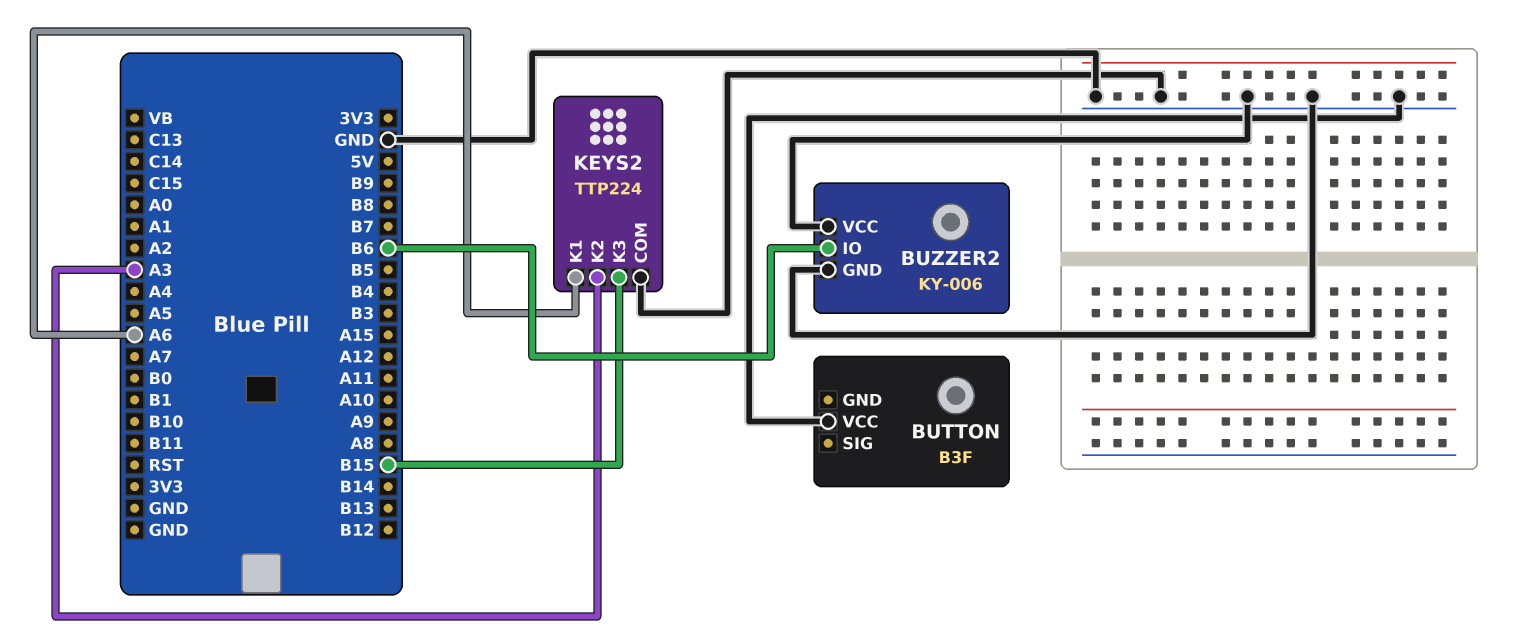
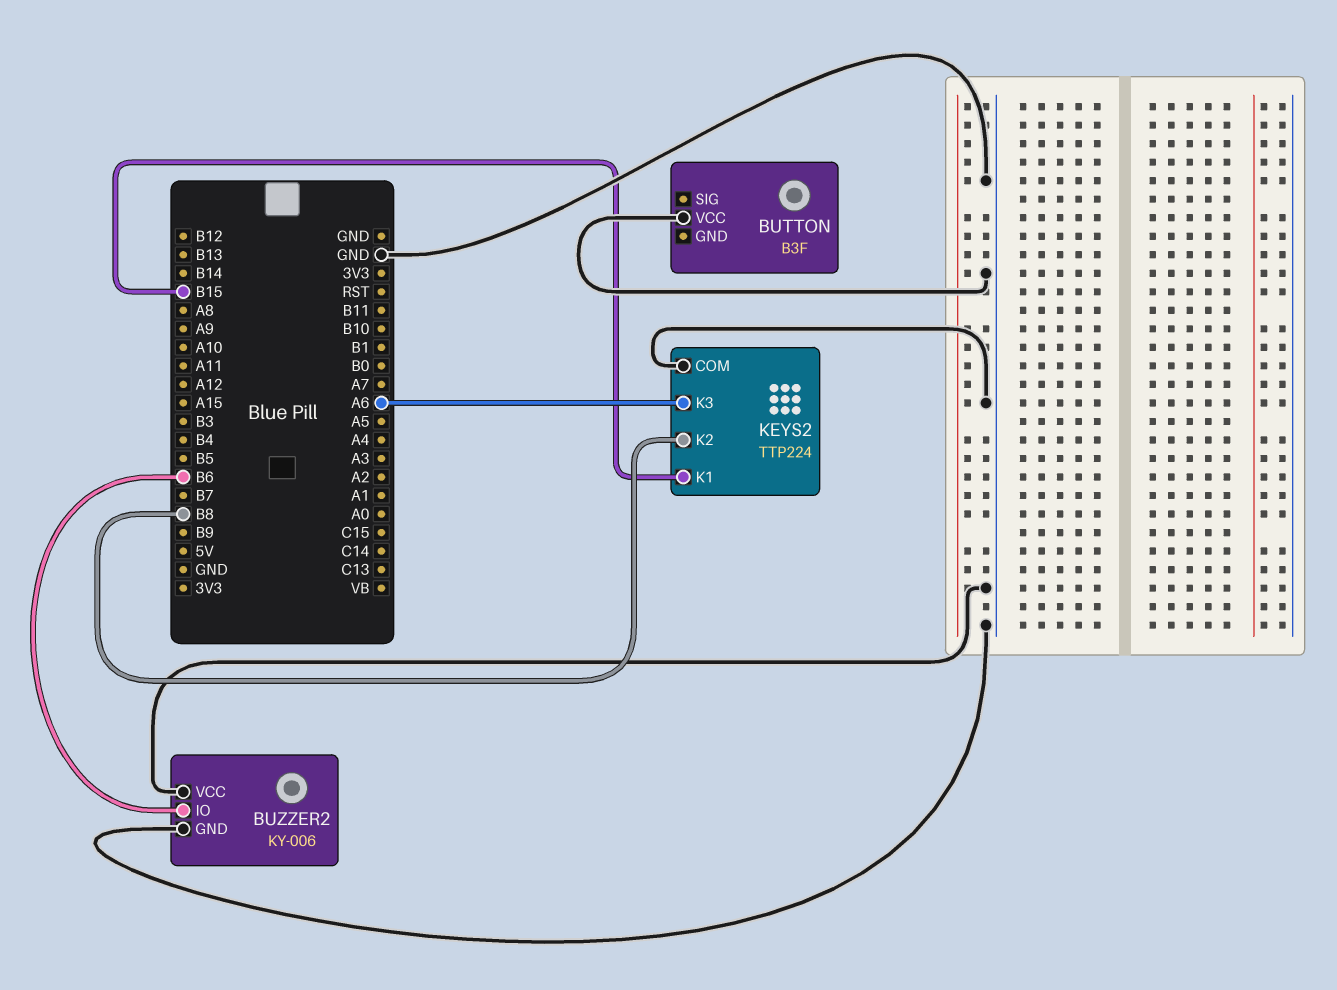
KEYS2 pin K1: A6 -> B15
KEYS2 pin K2: A3 -> B8
KEYS2 pin K3: B15 -> A6

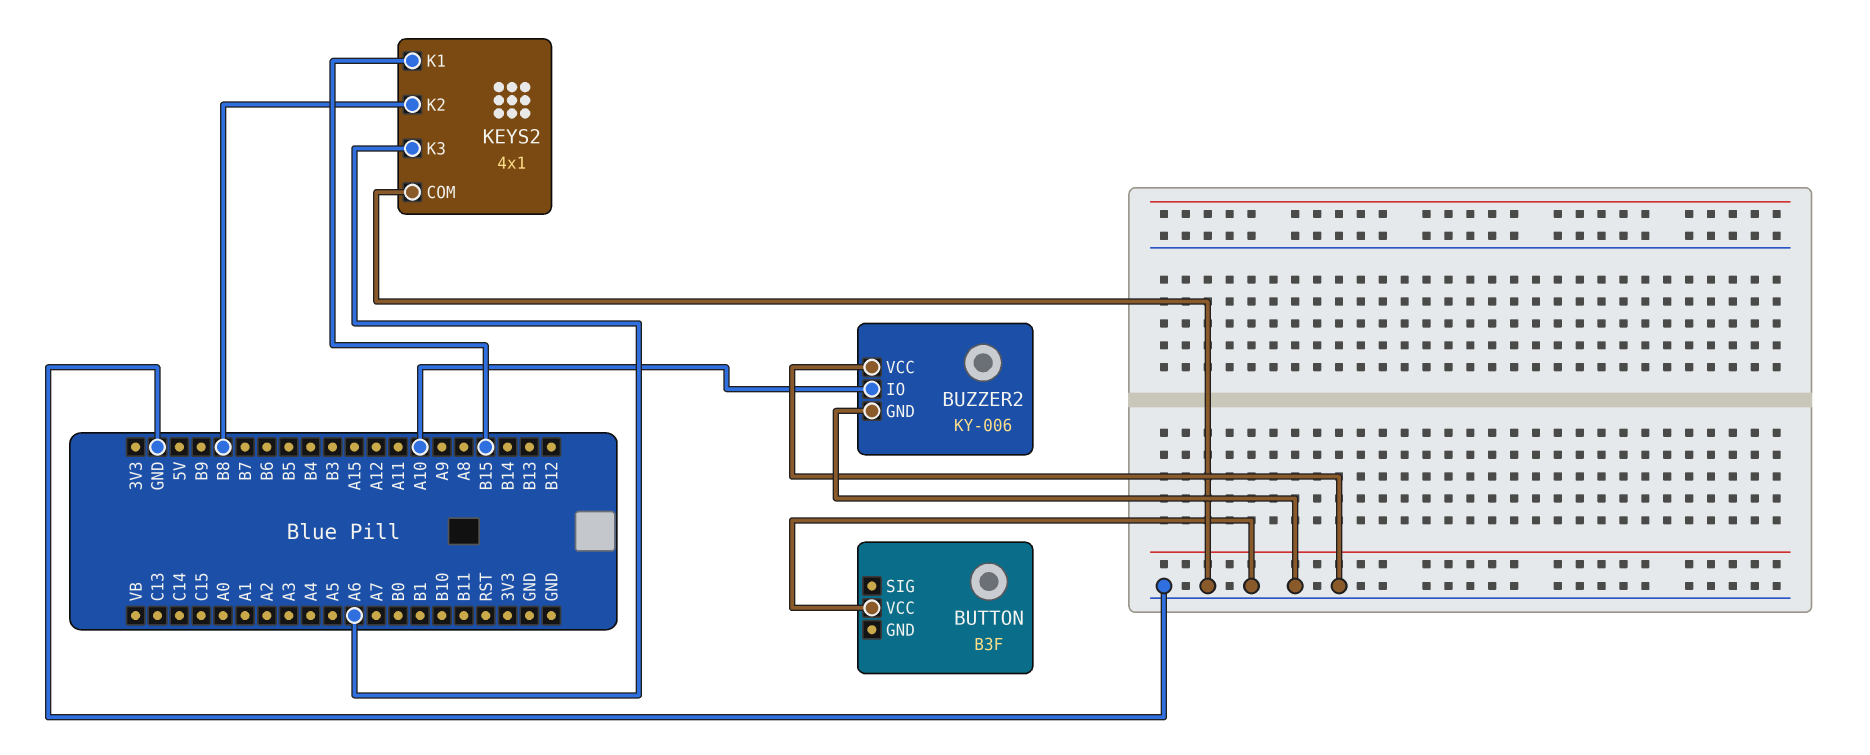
BUZZER2 pin IO: B6 -> A10
KEYS2: TTP224 -> 4x1

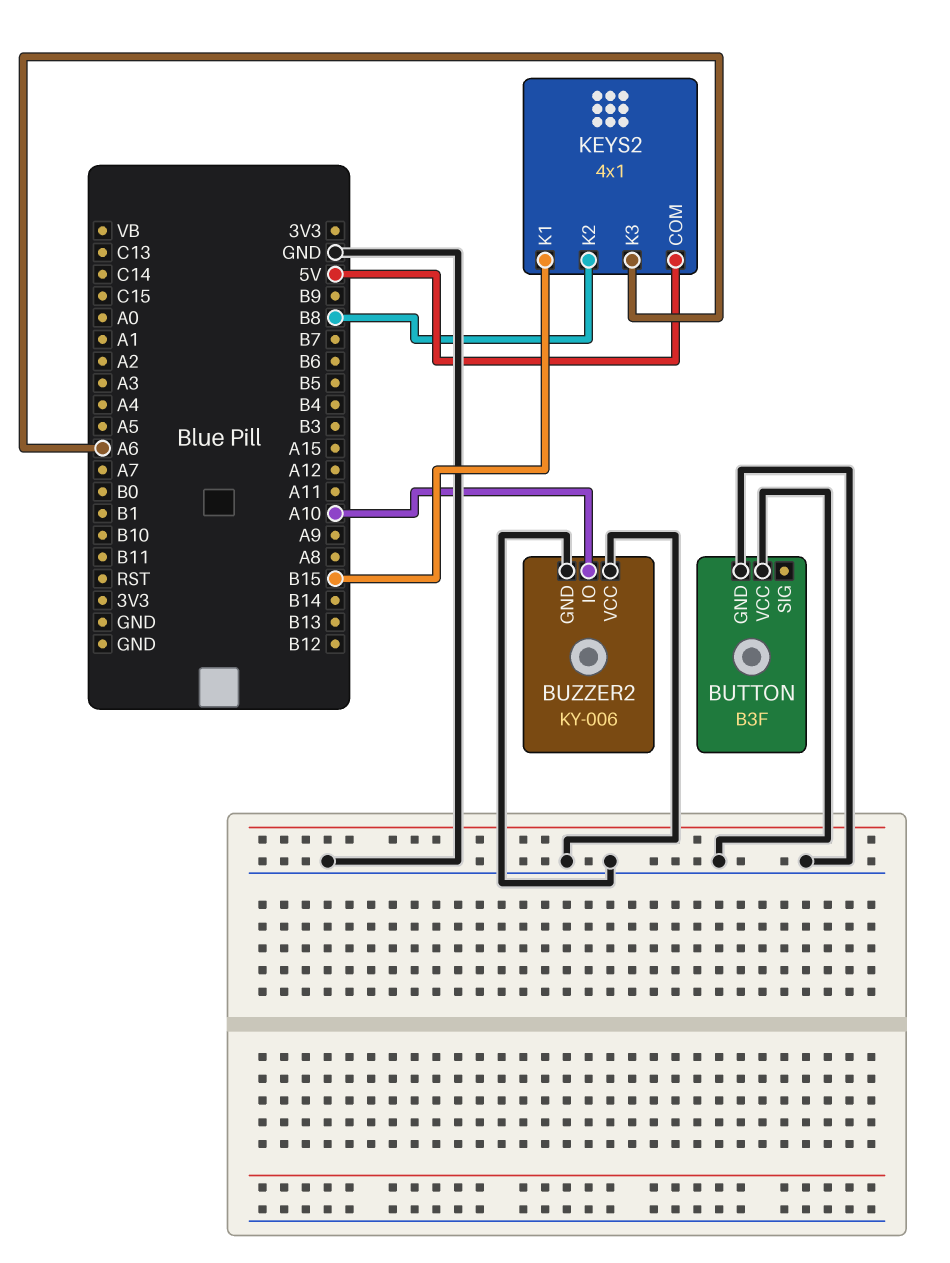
BUTTON pin GND: none -> GND
KEYS2 pin COM: GND -> 5V

